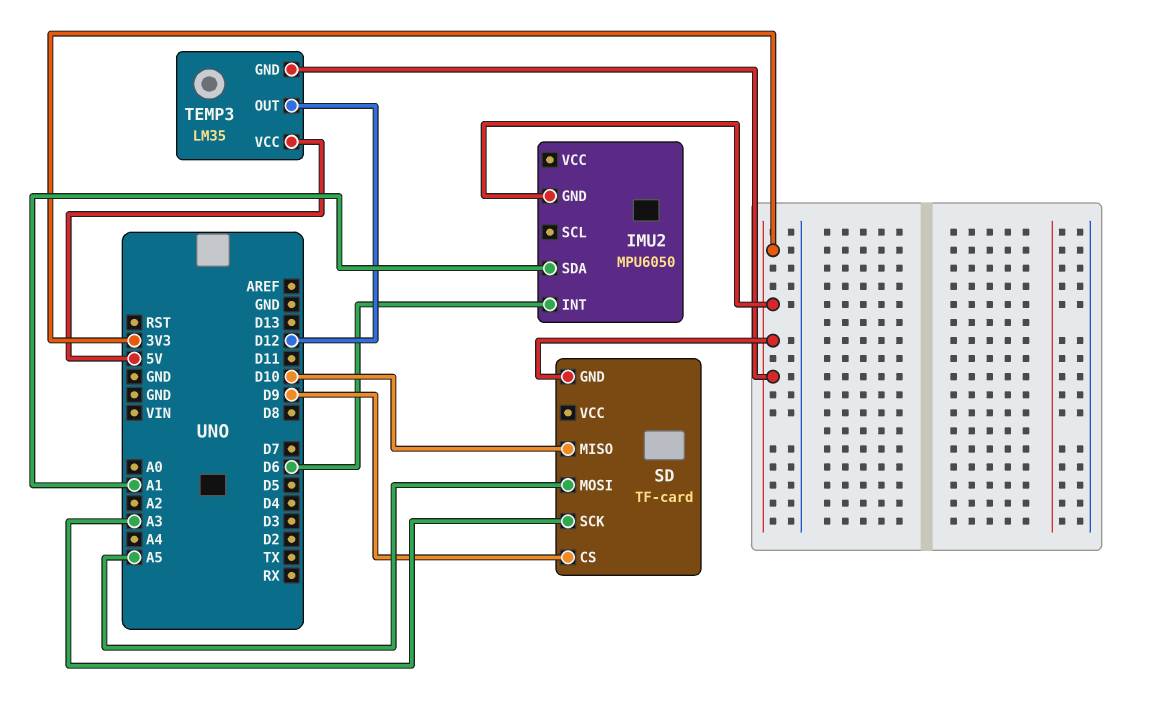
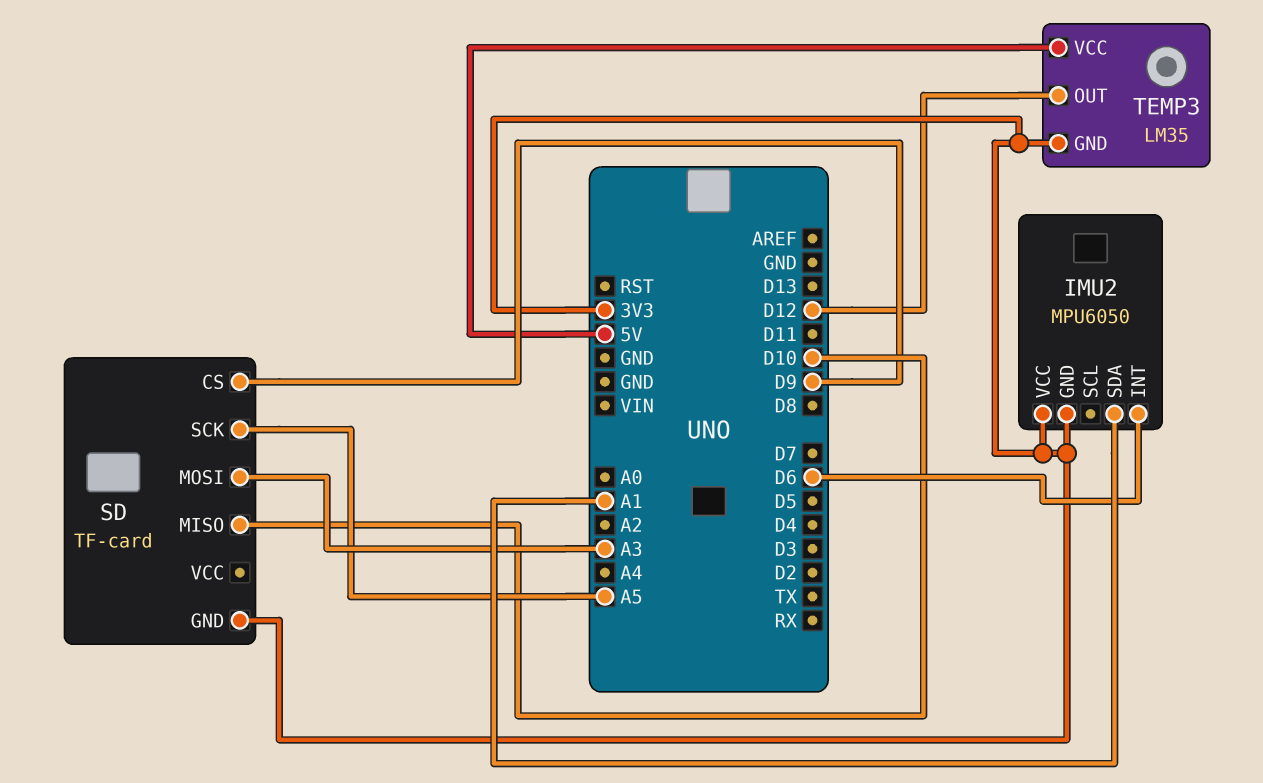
IMU2 pin VCC: none -> 3V3
SD pin MOSI: A5 -> A3
SD pin SCK: A3 -> A5

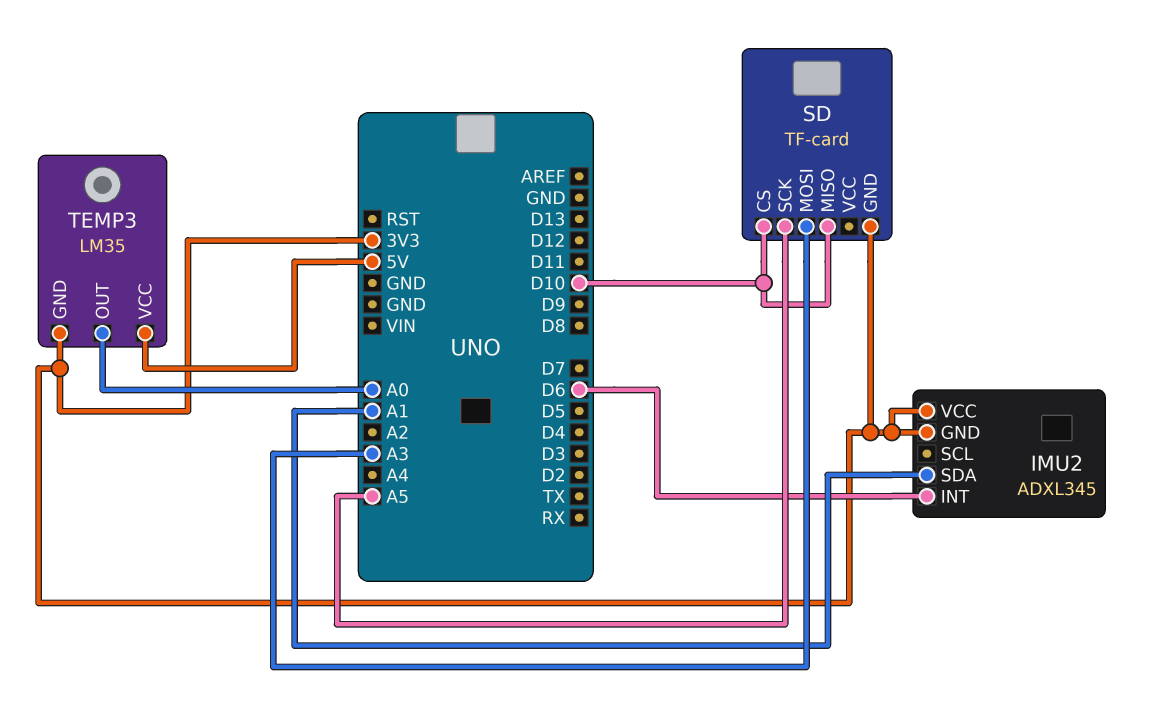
IMU2: MPU6050 -> ADXL345
SD pin CS: D9 -> D10
TEMP3 pin OUT: D12 -> A0

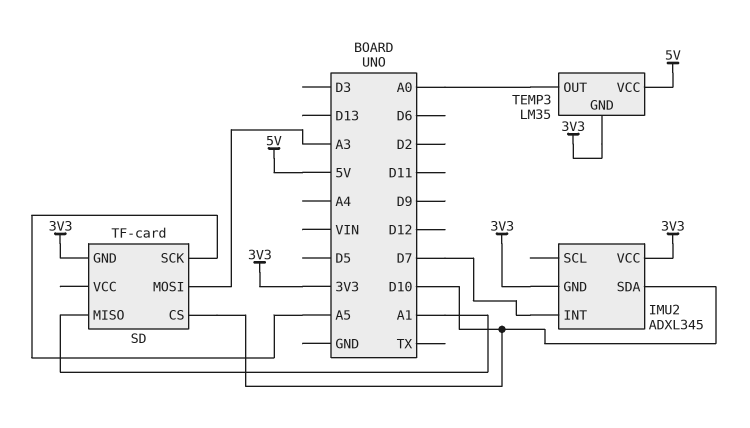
IMU2 pin INT: D6 -> D7
IMU2 pin SDA: A1 -> D10
SD pin MISO: D10 -> A1

